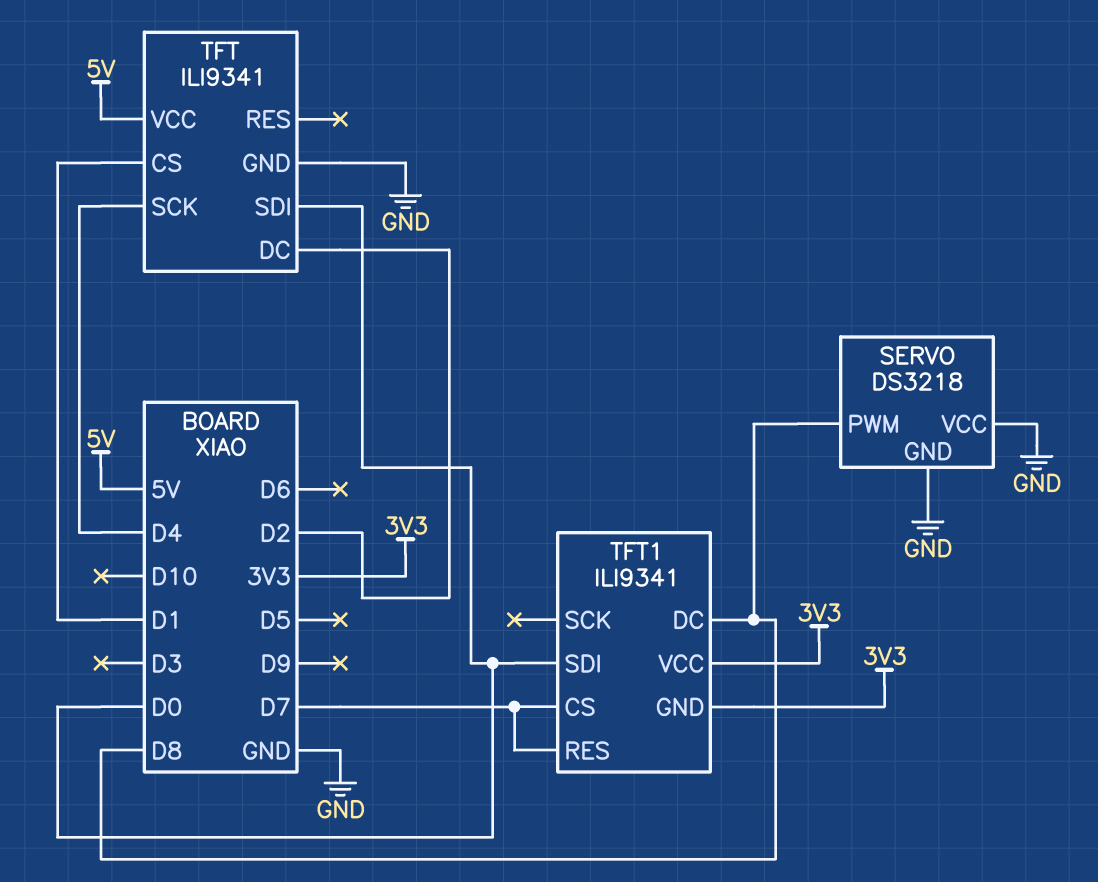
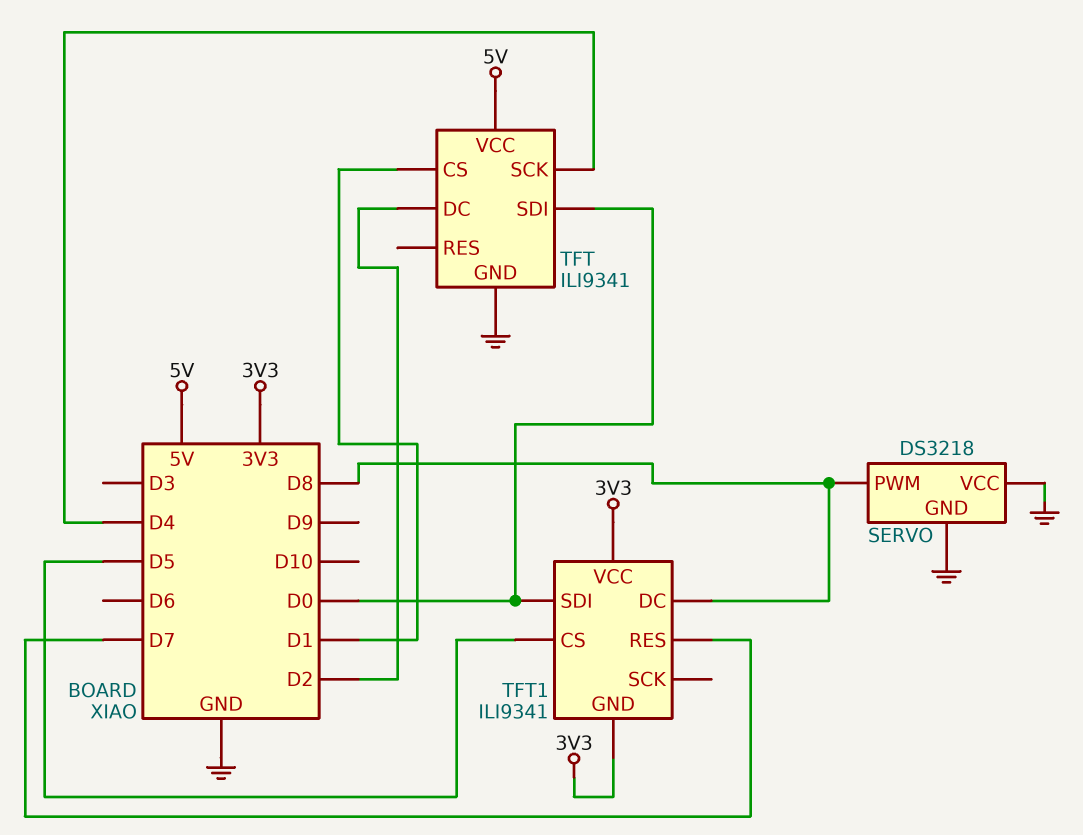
TFT1 pin CS: D7 -> D5

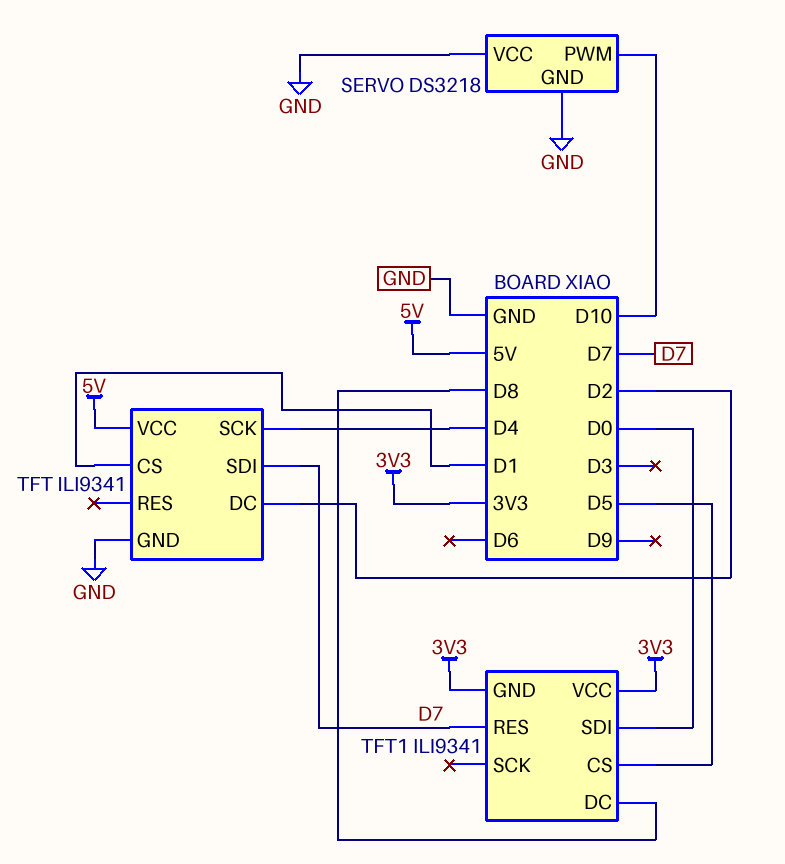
SERVO pin PWM: D8 -> D10
TFT pin SDI: D0 -> D7

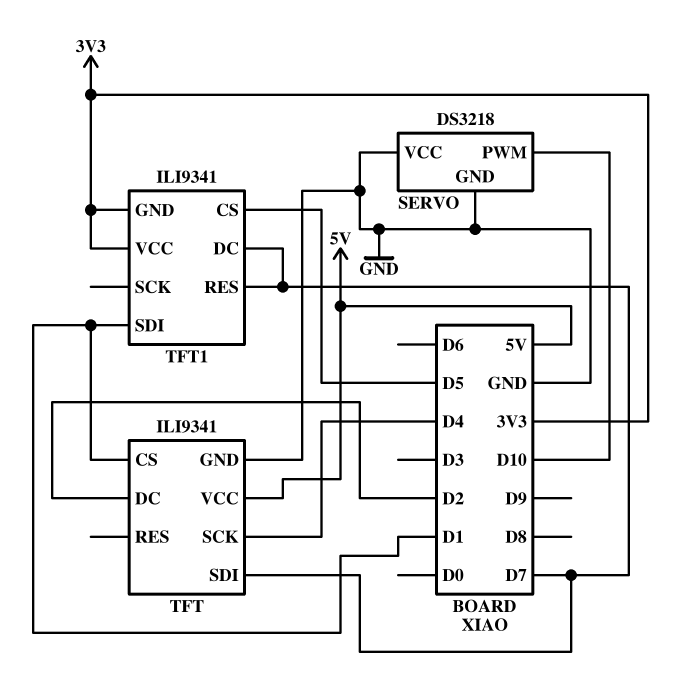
TFT1 pin DC: D8 -> D7
TFT1 pin SDI: D0 -> D1

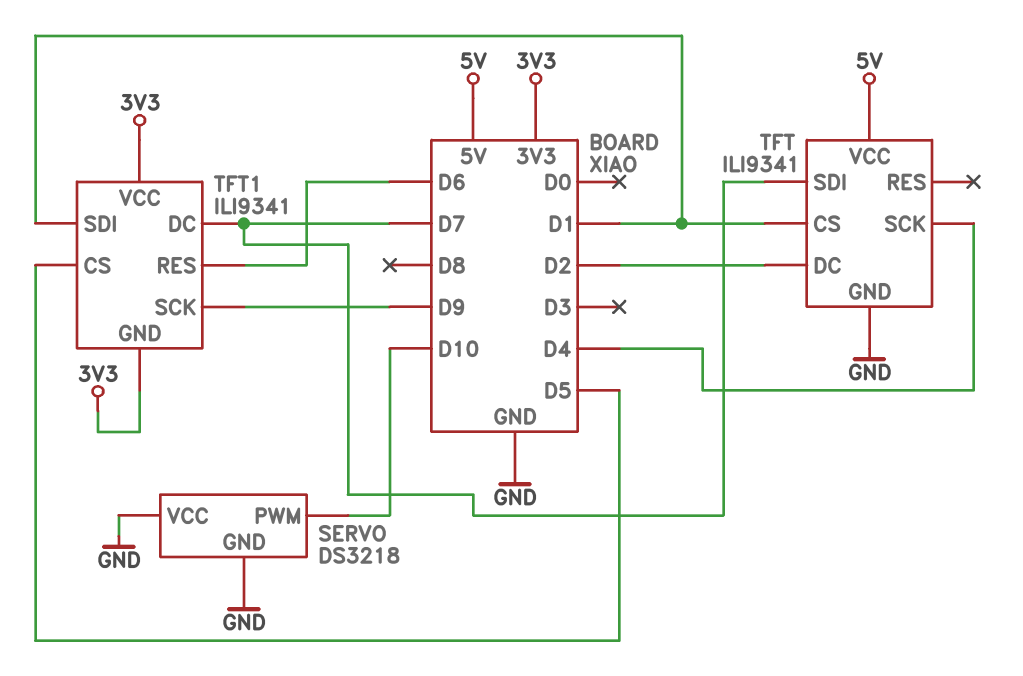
TFT1 pin RES: D7 -> D6
TFT1 pin SCK: none -> D9

